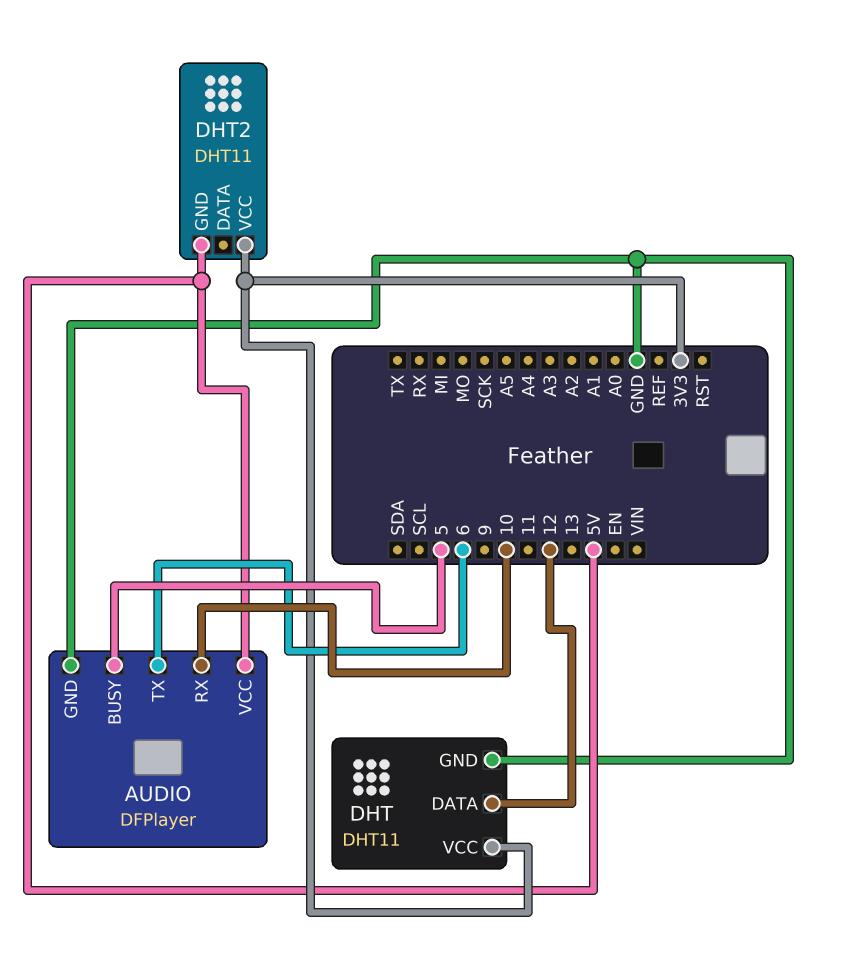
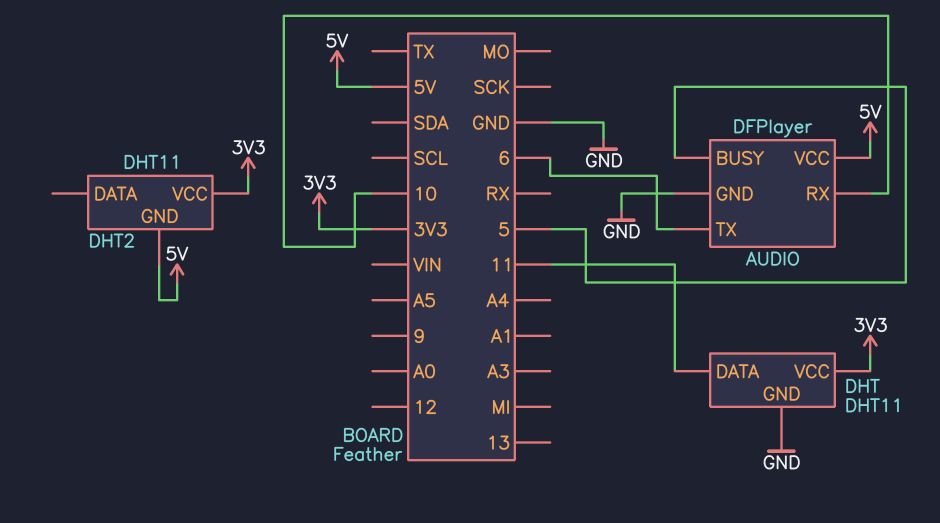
DHT pin DATA: 12 -> 11

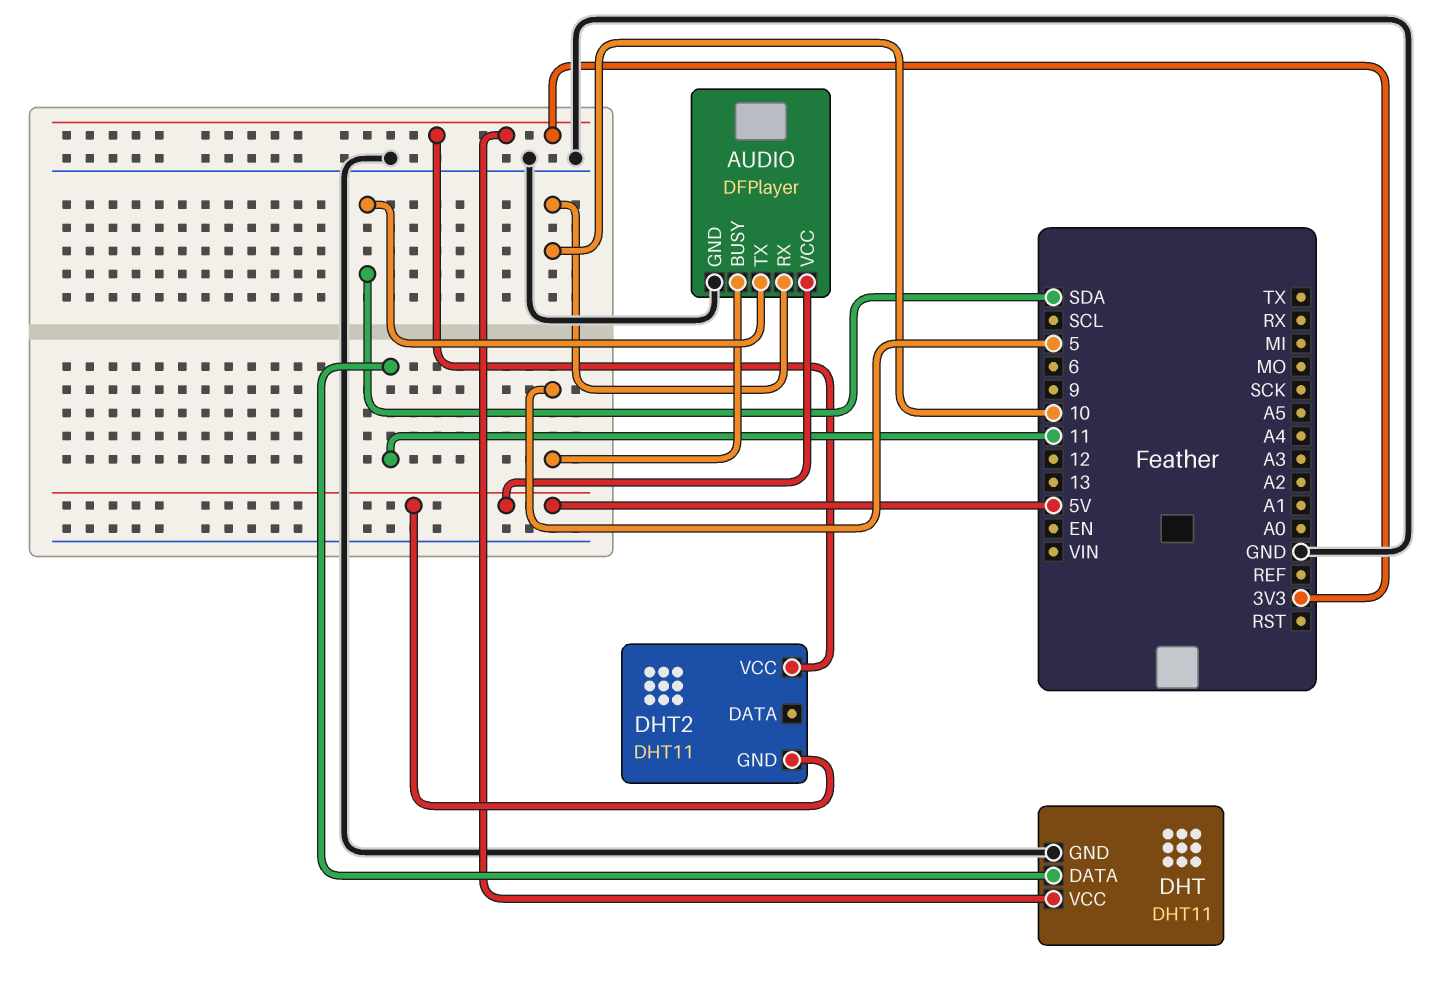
AUDIO pin TX: 6 -> SDA

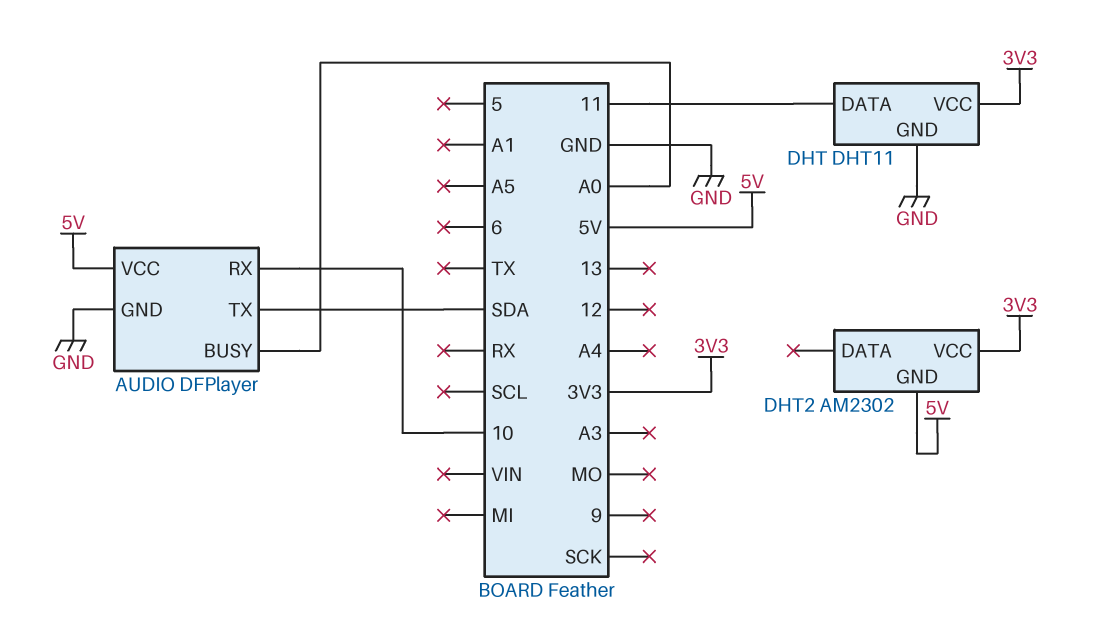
AUDIO pin BUSY: 5 -> A0
DHT2: DHT11 -> AM2302

